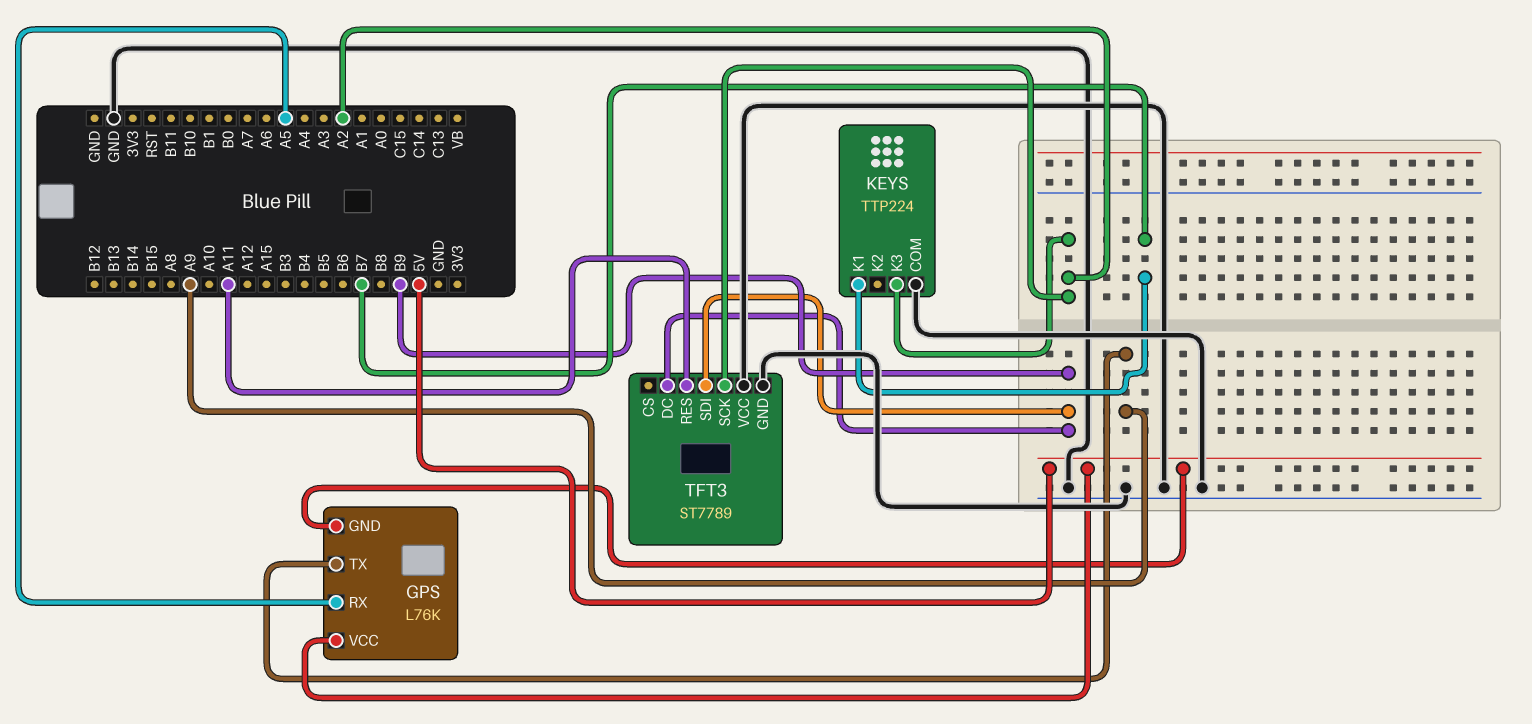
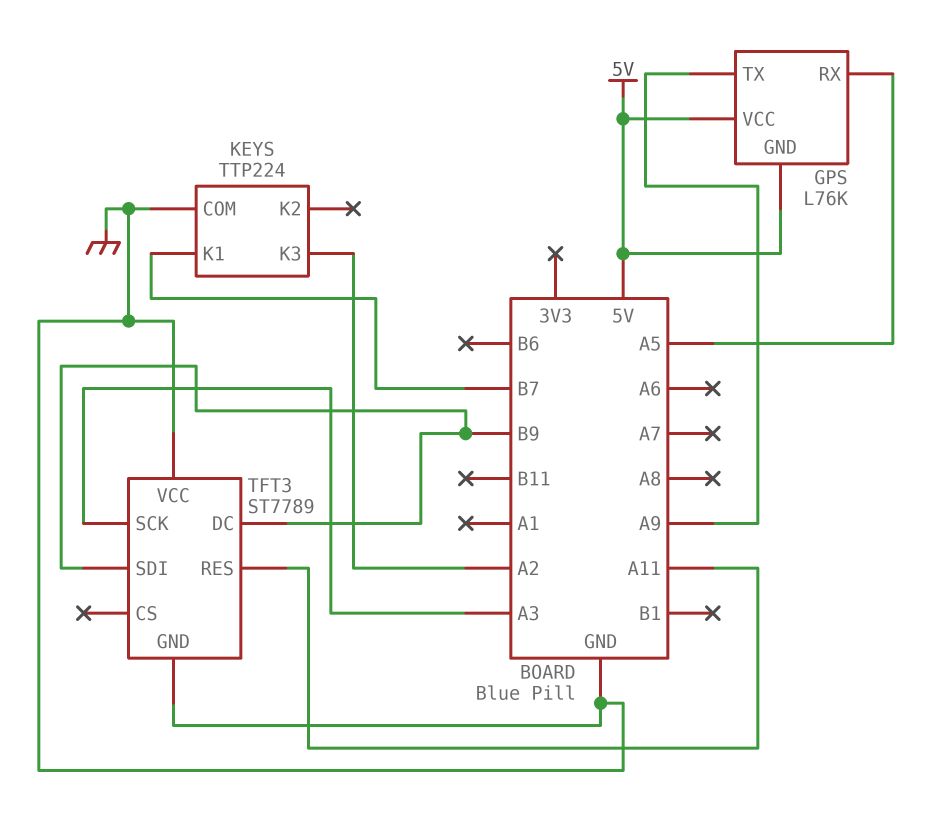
TFT3 pin SCK: A2 -> A3

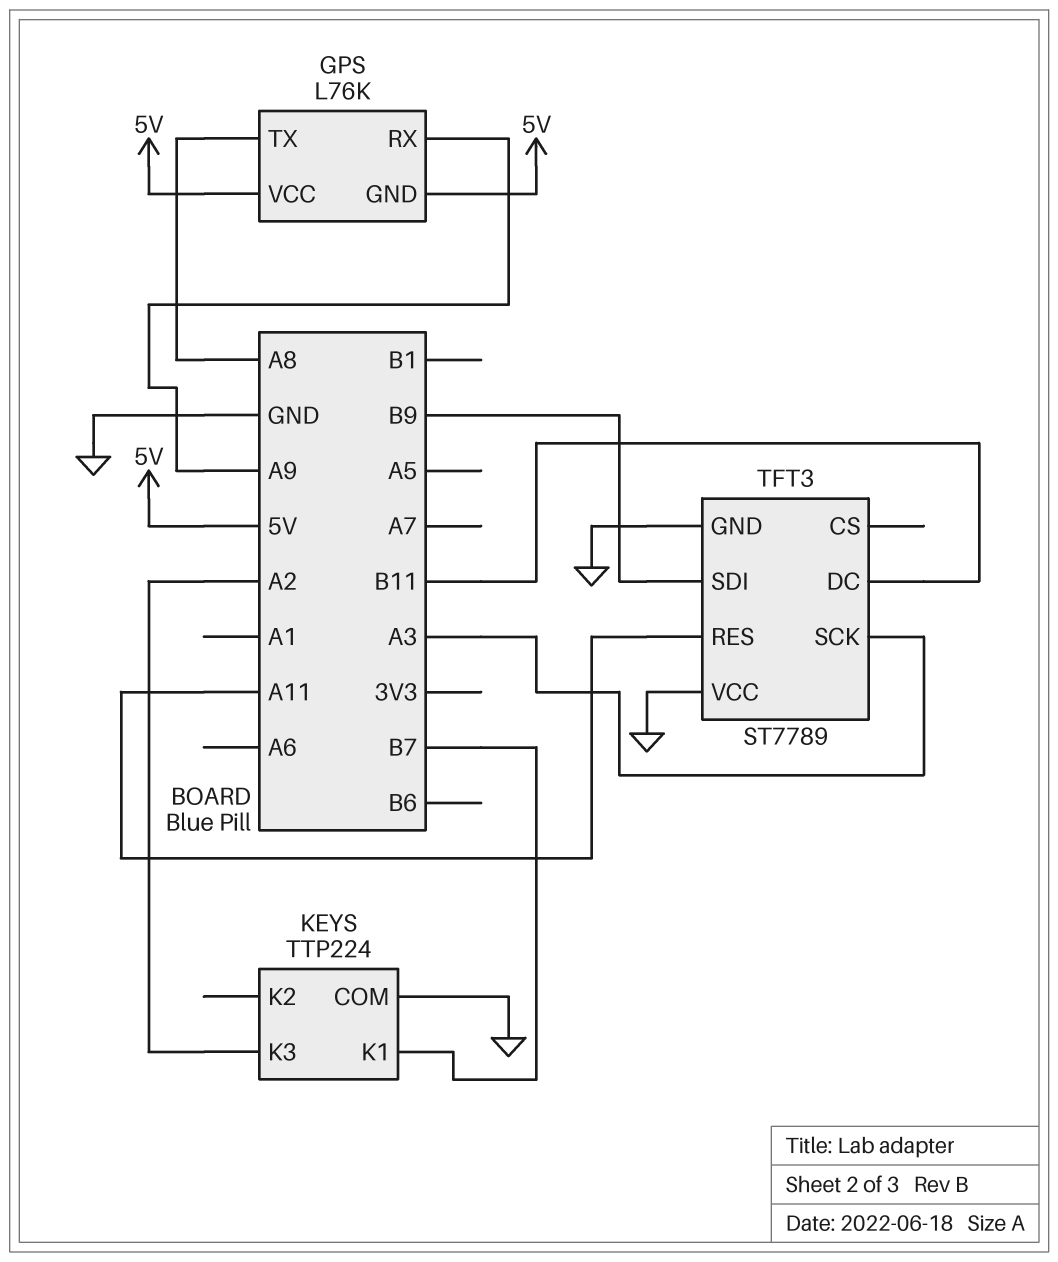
GPS pin RX: A5 -> A9
GPS pin TX: A9 -> A8
TFT3 pin DC: B9 -> B11

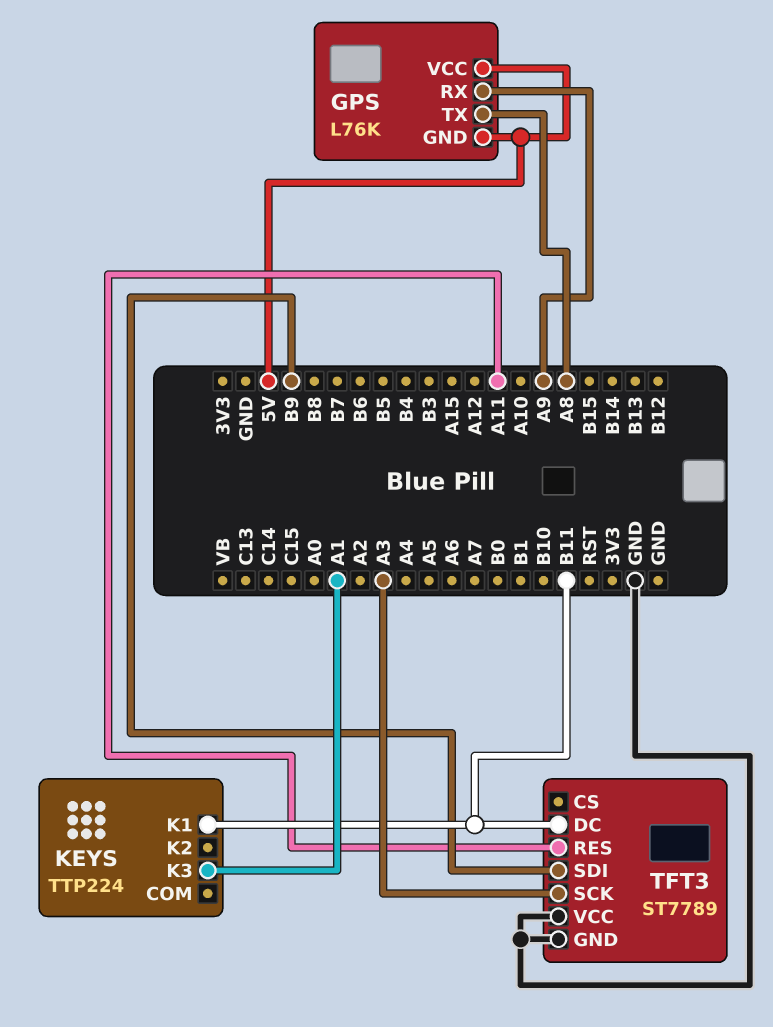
KEYS pin COM: GND -> none
KEYS pin K1: B7 -> B11
KEYS pin K3: A2 -> A1

